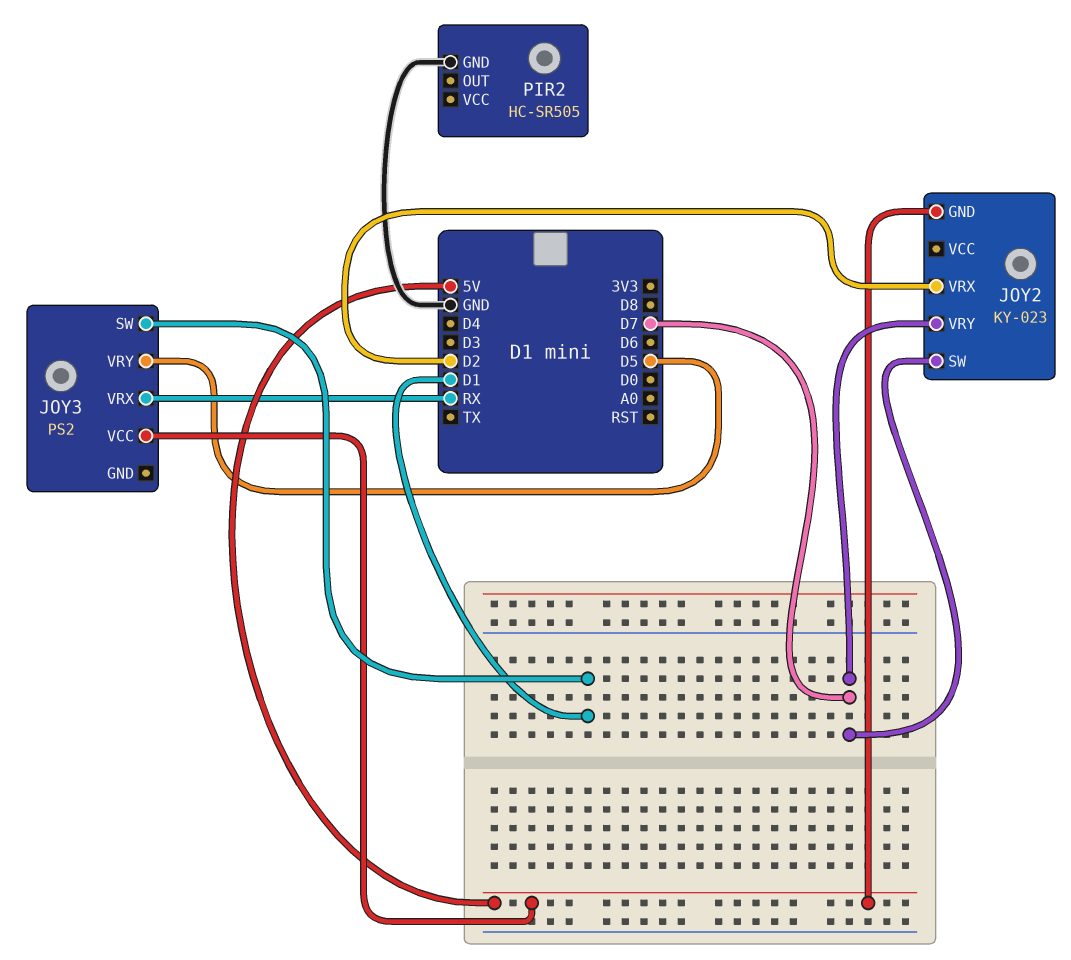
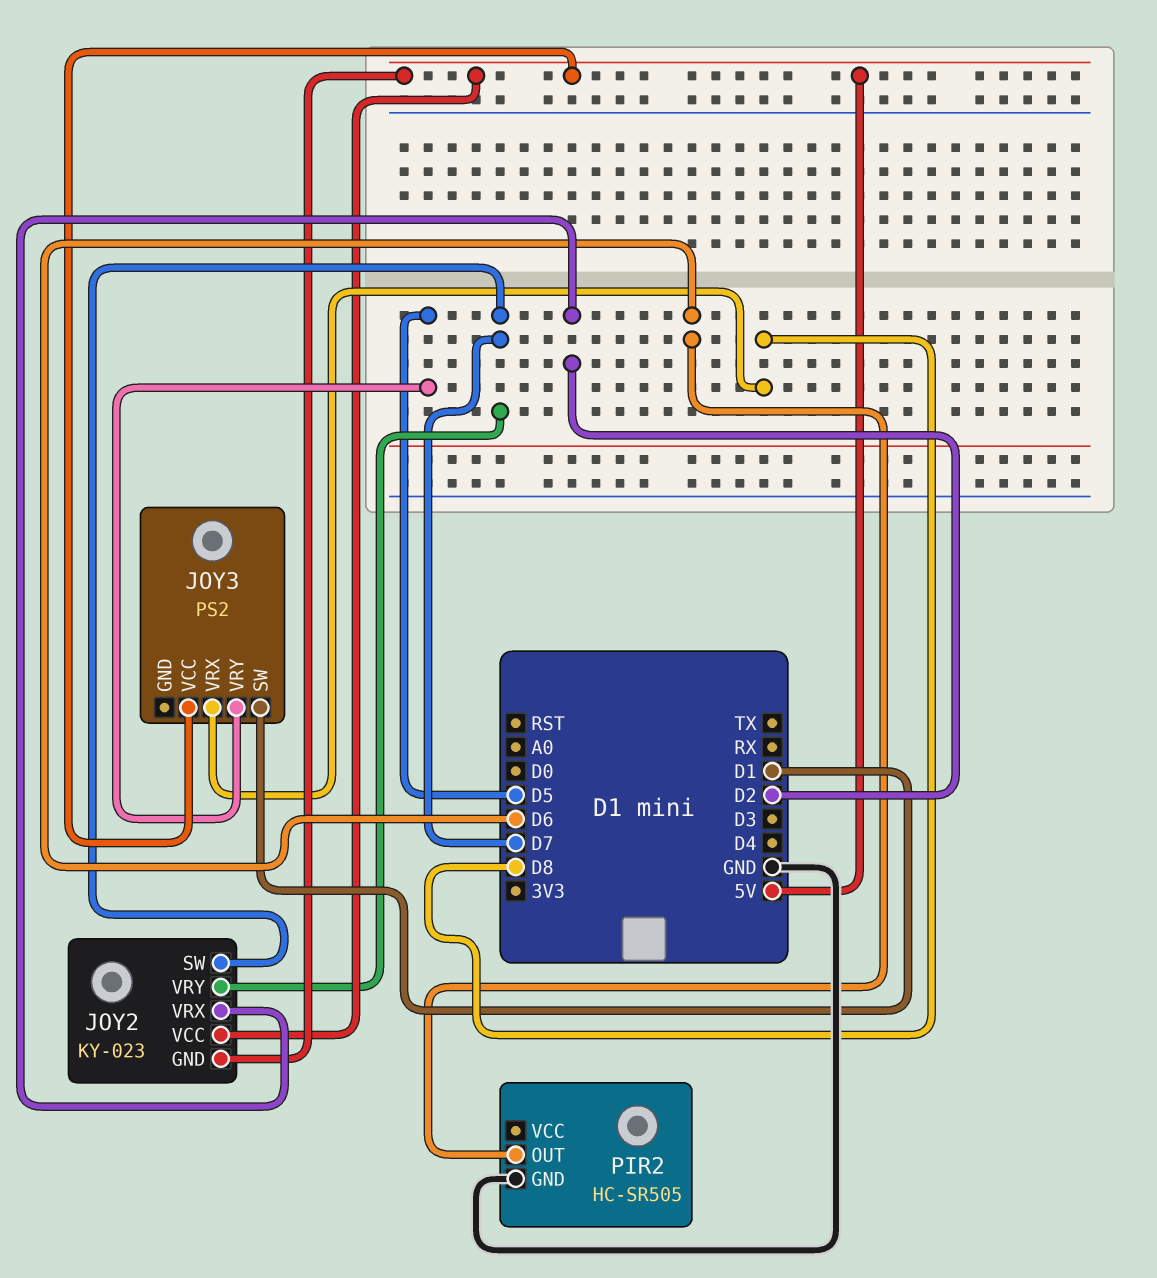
JOY2 pin VCC: none -> 5V
JOY3 pin VRX: RX -> D8
PIR2 pin OUT: none -> D6

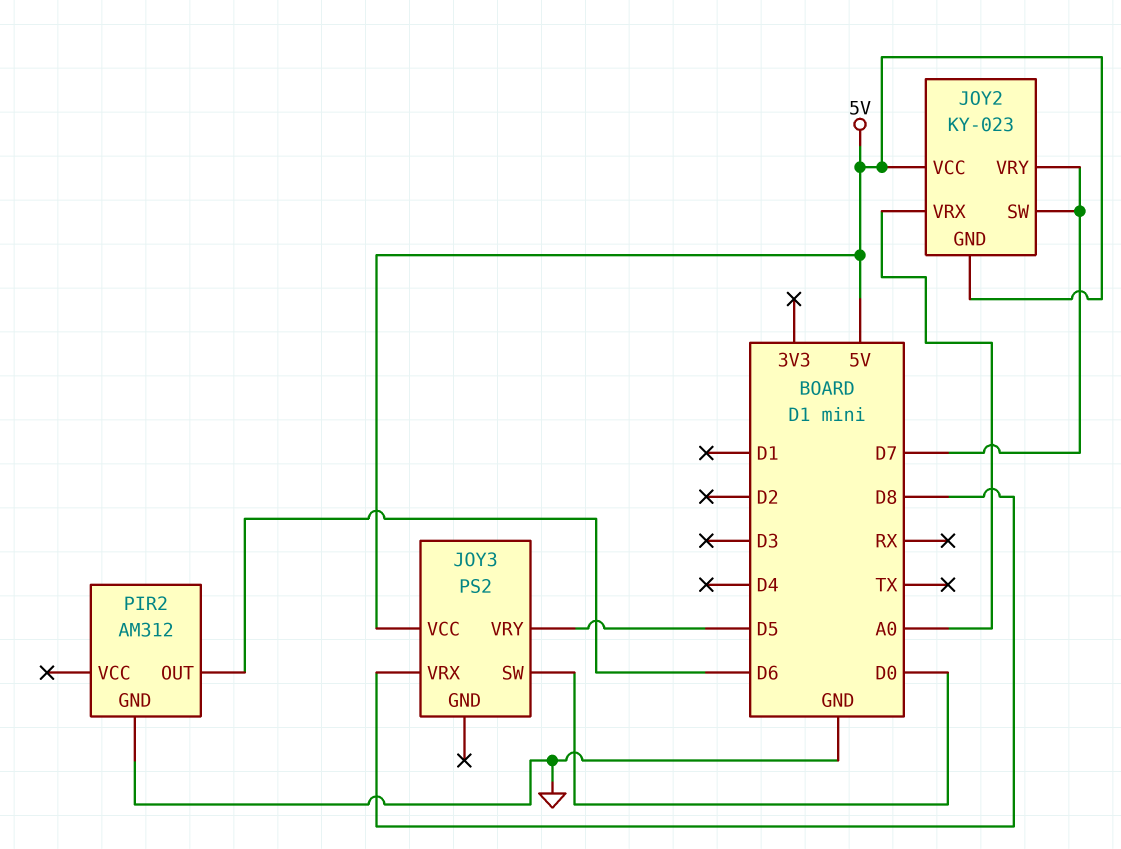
JOY2 pin VRX: D2 -> A0
JOY3 pin SW: D1 -> D0
PIR2: HC-SR505 -> AM312

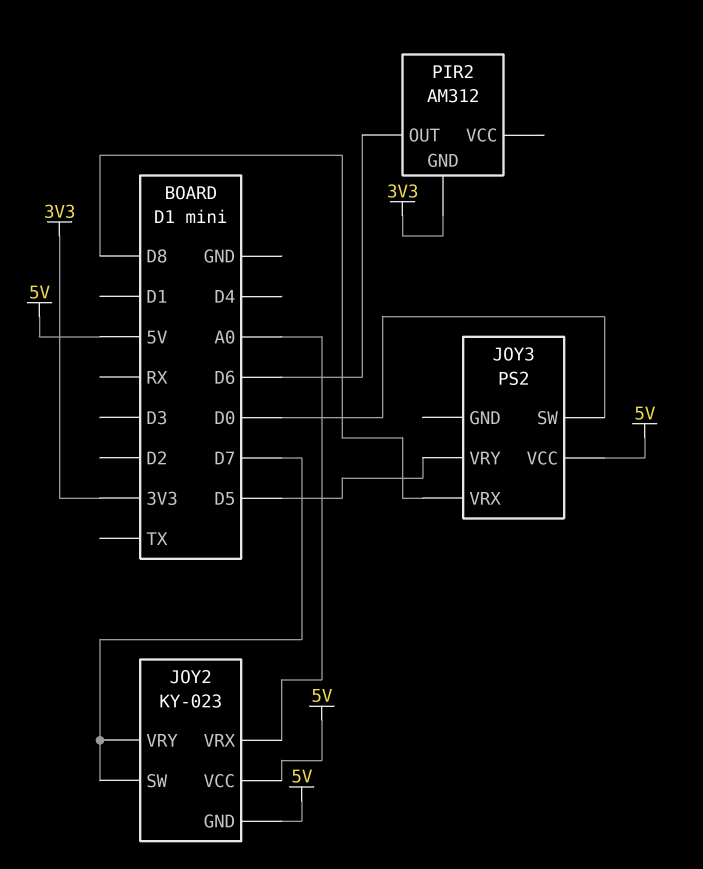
PIR2 pin GND: GND -> 3V3

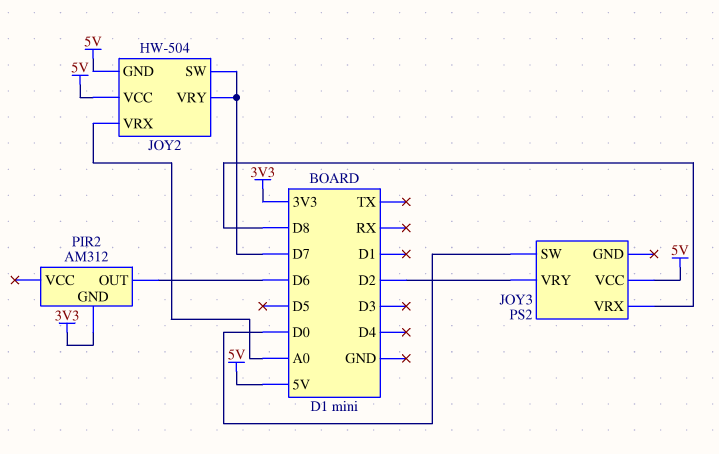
JOY2: KY-023 -> HW-504
JOY3 pin VRY: D5 -> D2

